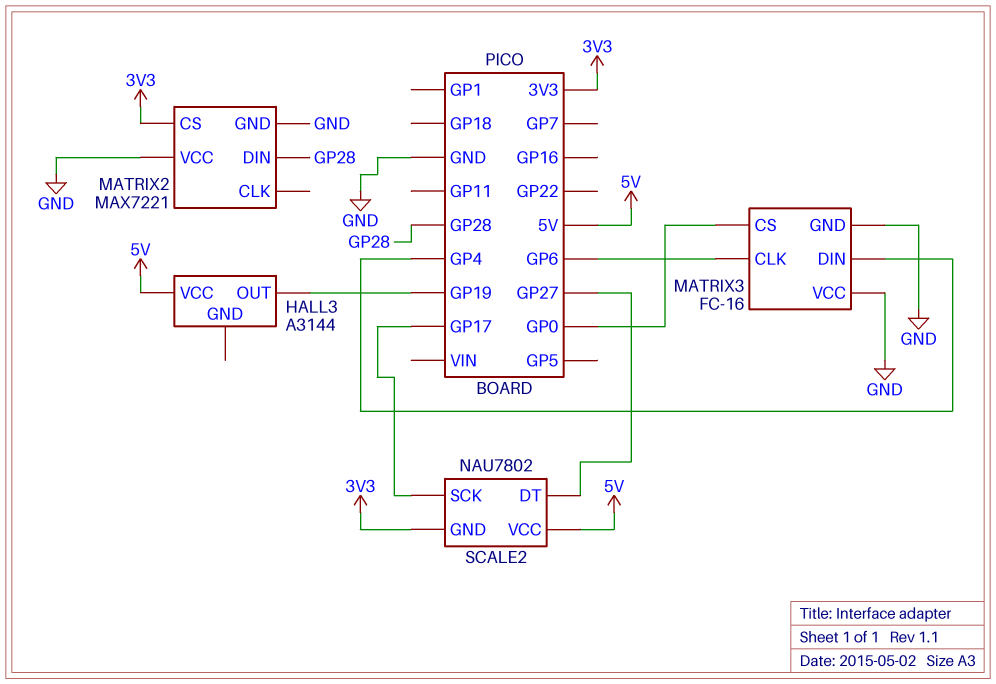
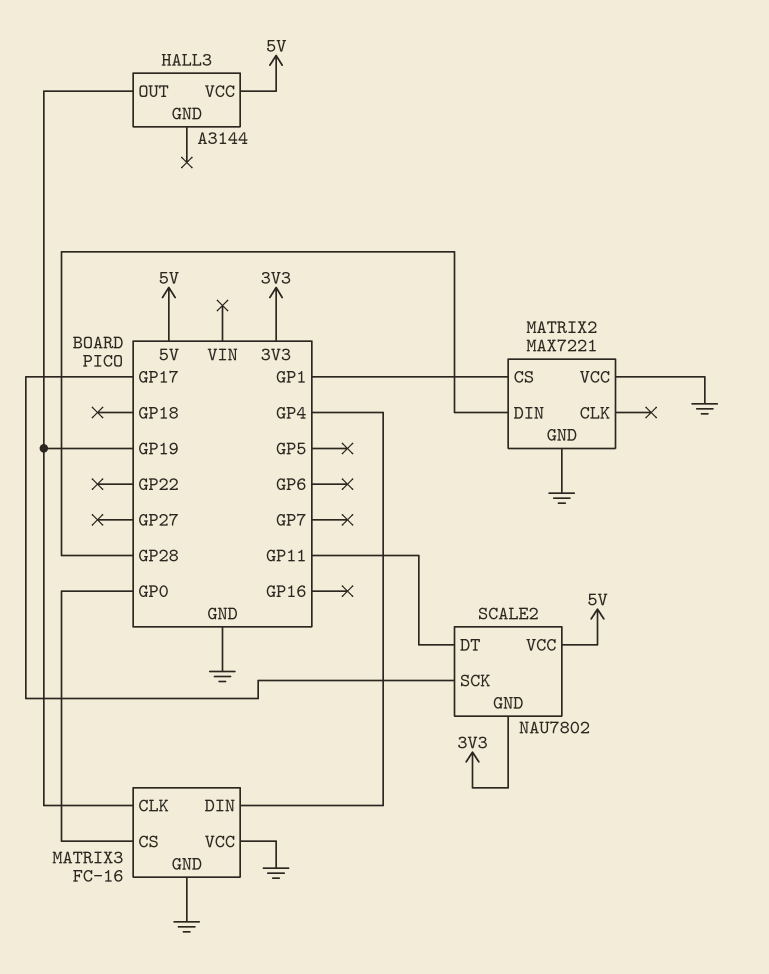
MATRIX2 pin CS: 3V3 -> GP1
MATRIX3 pin CLK: GP6 -> GP19
SCALE2 pin DT: GP27 -> GP11

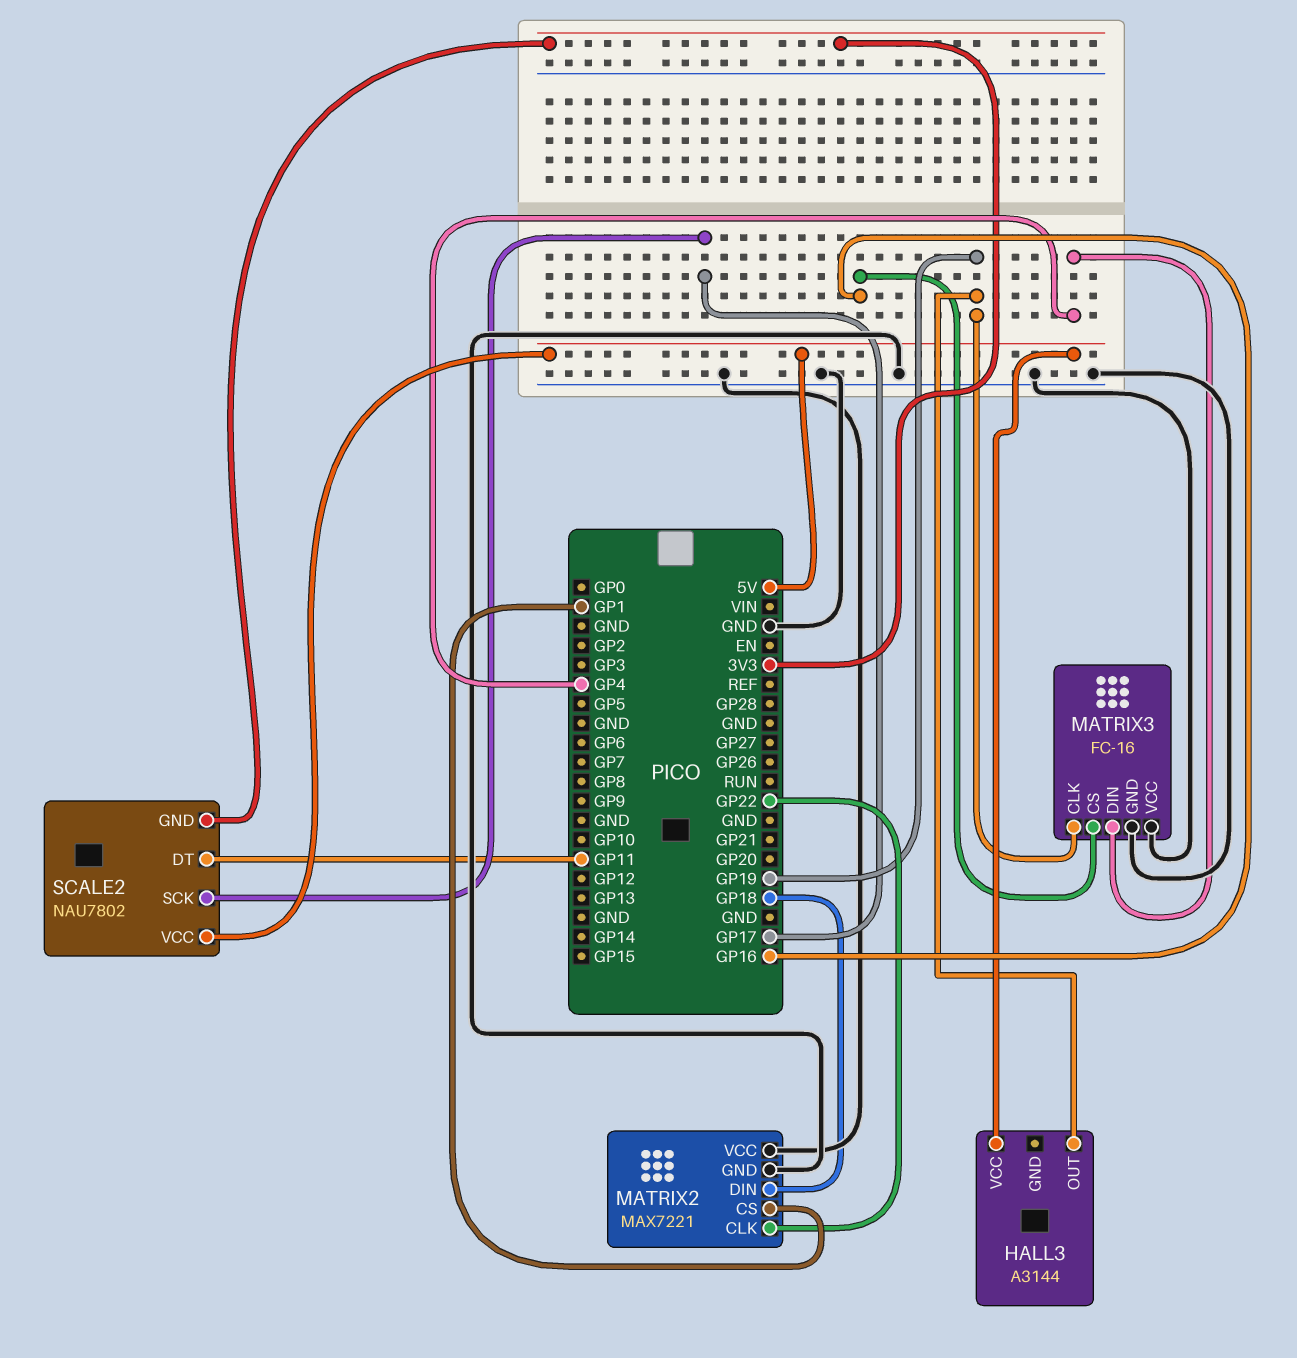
MATRIX2 pin CLK: none -> GP22
MATRIX2 pin DIN: GP28 -> GP18
MATRIX3 pin CS: GP0 -> GP16

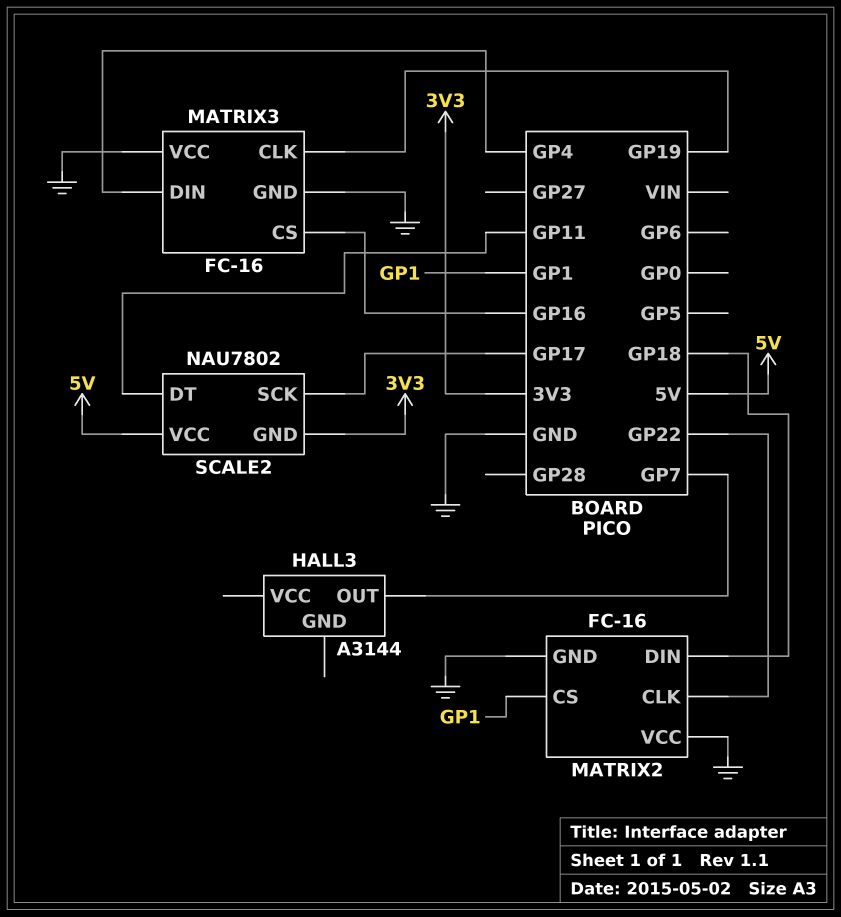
HALL3 pin OUT: GP19 -> GP7
HALL3 pin VCC: 5V -> none
MATRIX2: MAX7221 -> FC-16

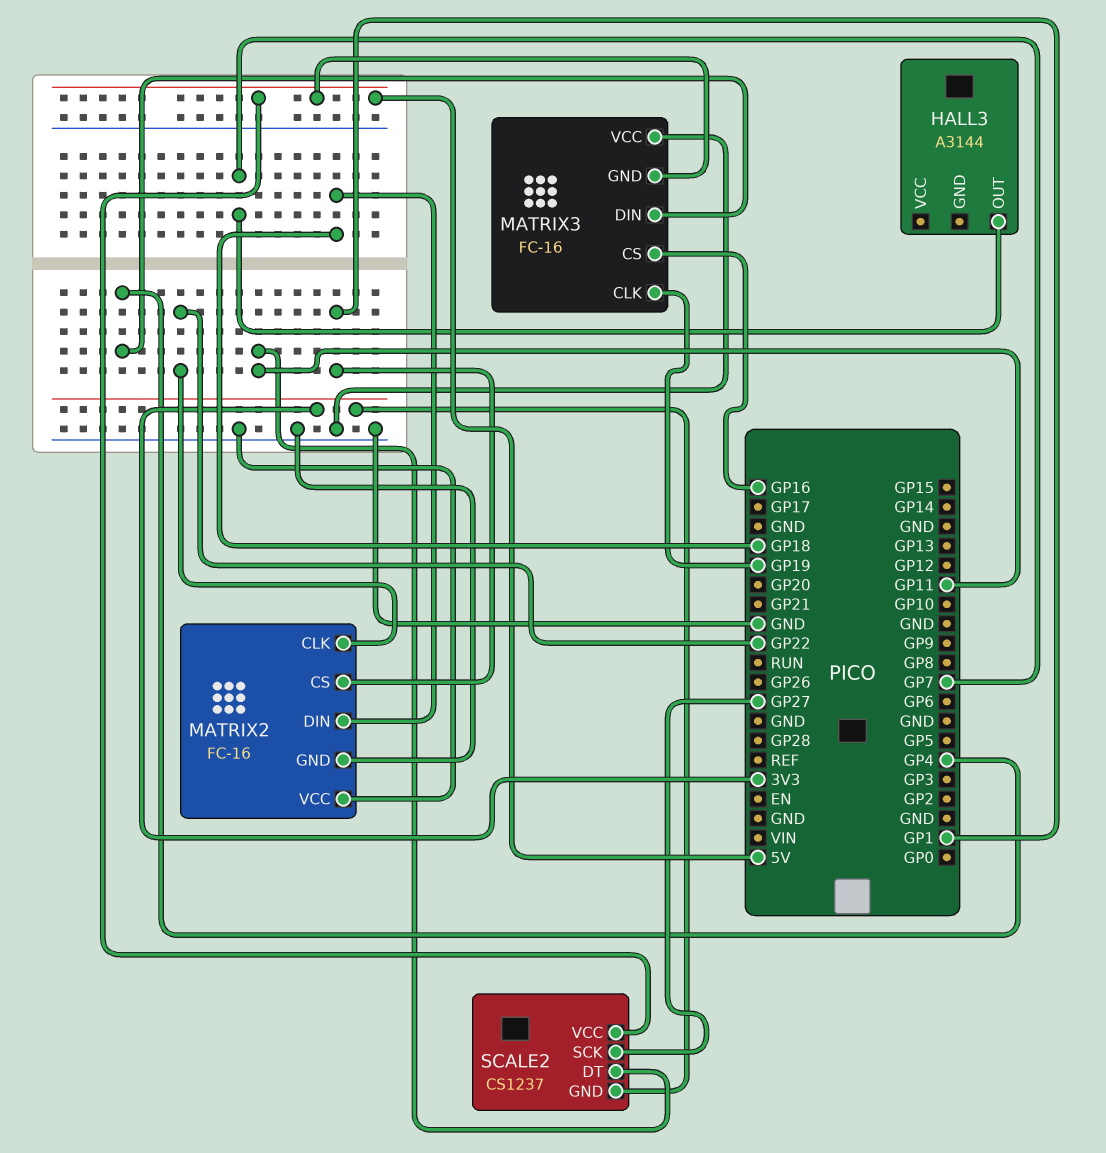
MATRIX3 pin GND: GND -> 5V
SCALE2: NAU7802 -> CS1237
SCALE2 pin SCK: GP17 -> GP27

